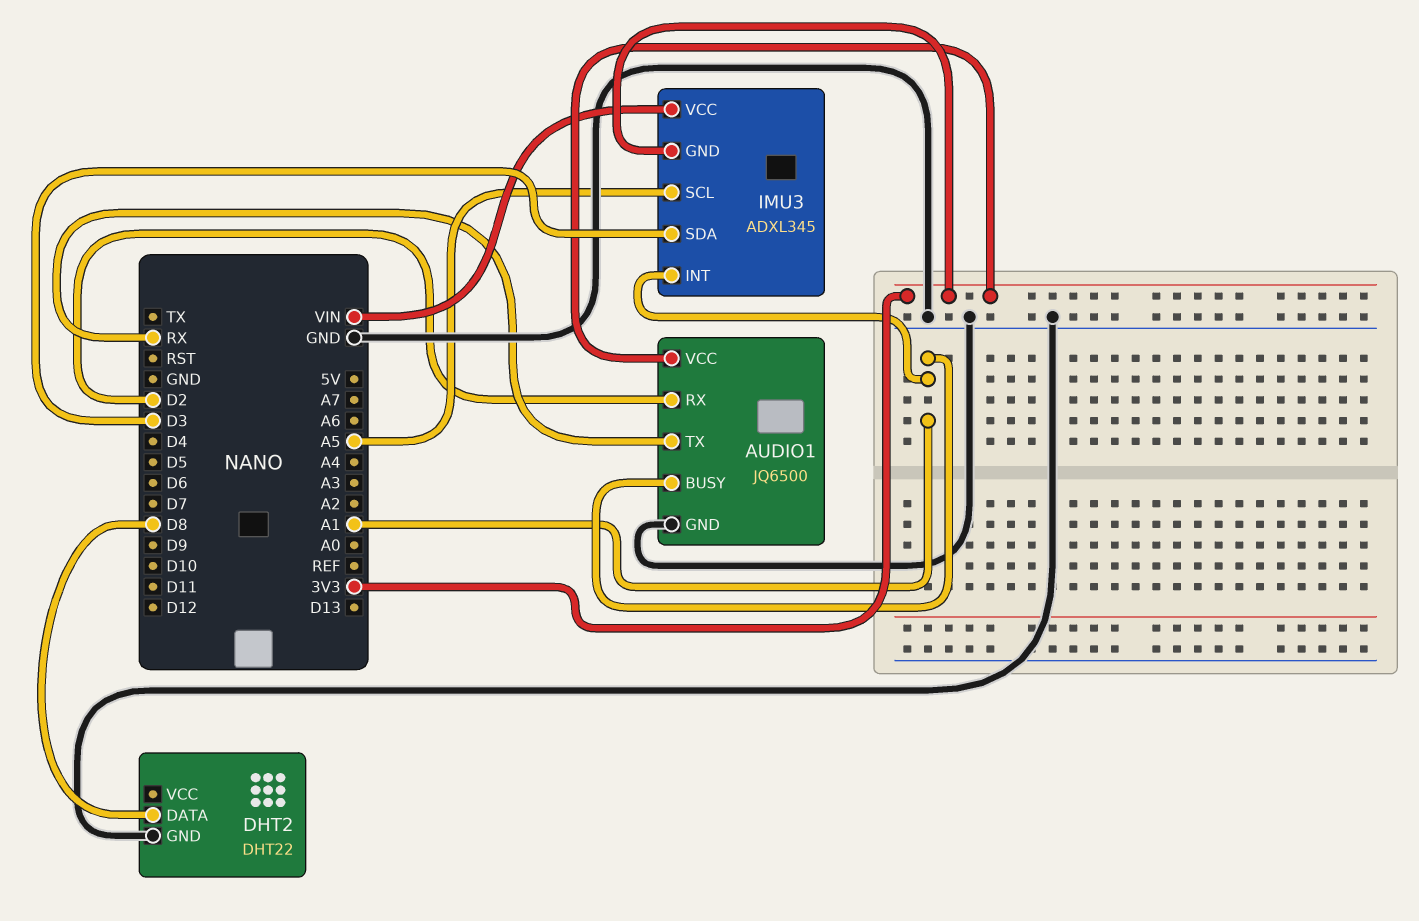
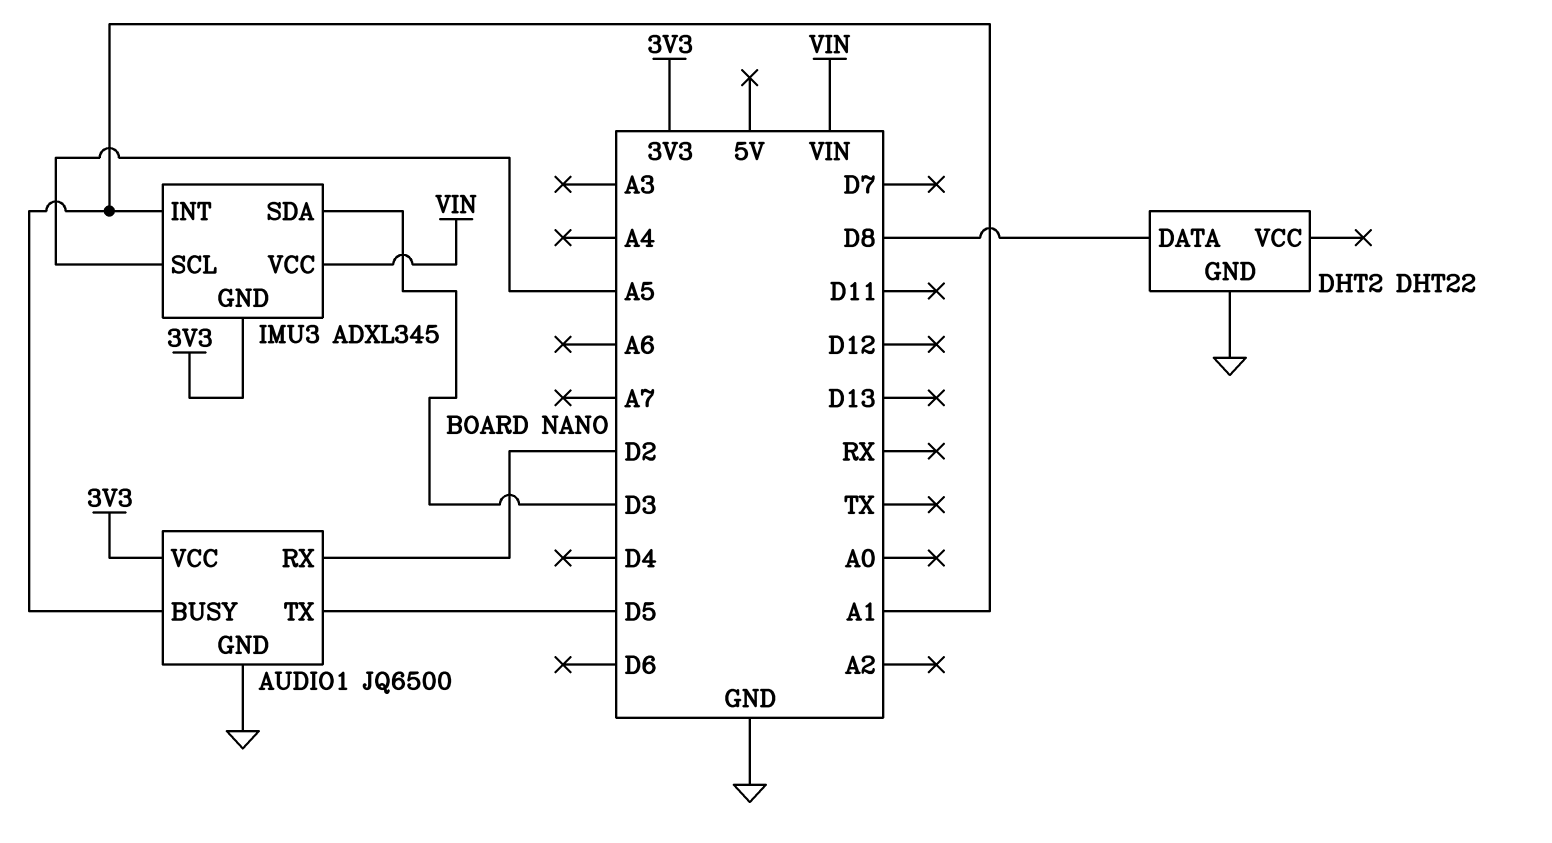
AUDIO1 pin TX: RX -> D5

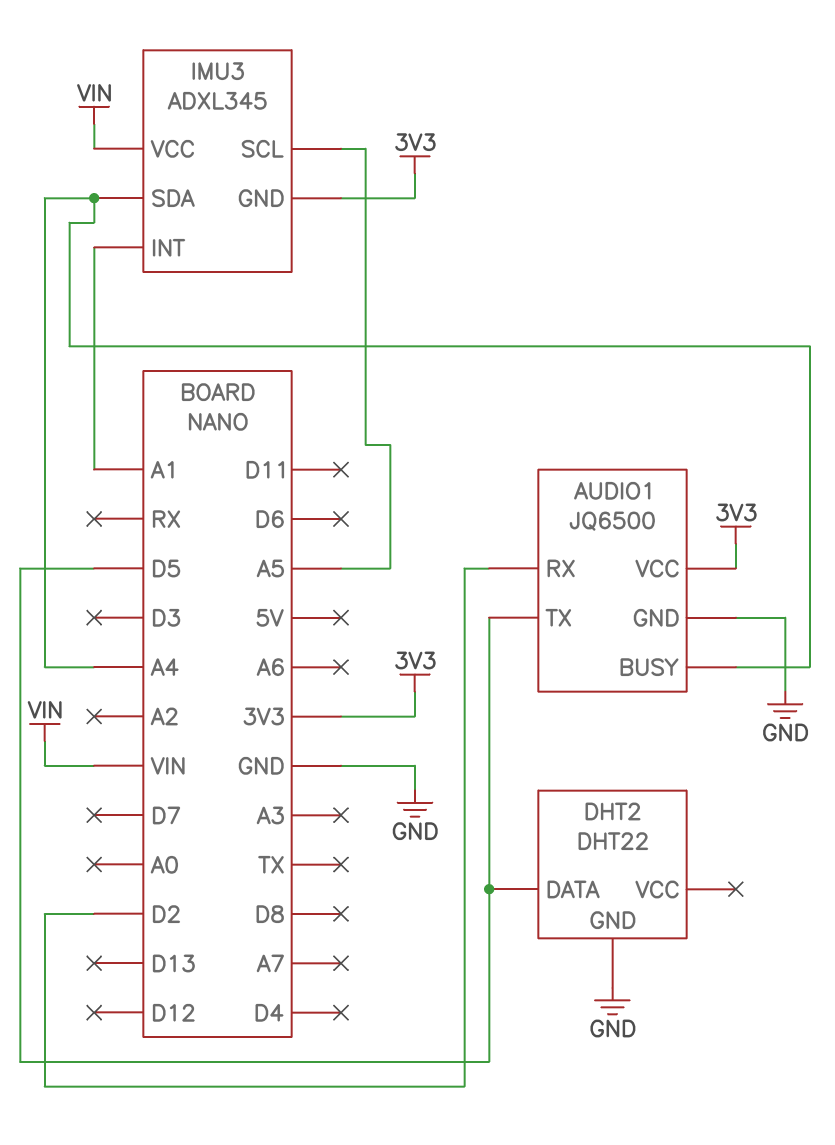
AUDIO1 pin BUSY: A1 -> A4
DHT2 pin DATA: D8 -> D5
IMU3 pin SDA: D3 -> A4

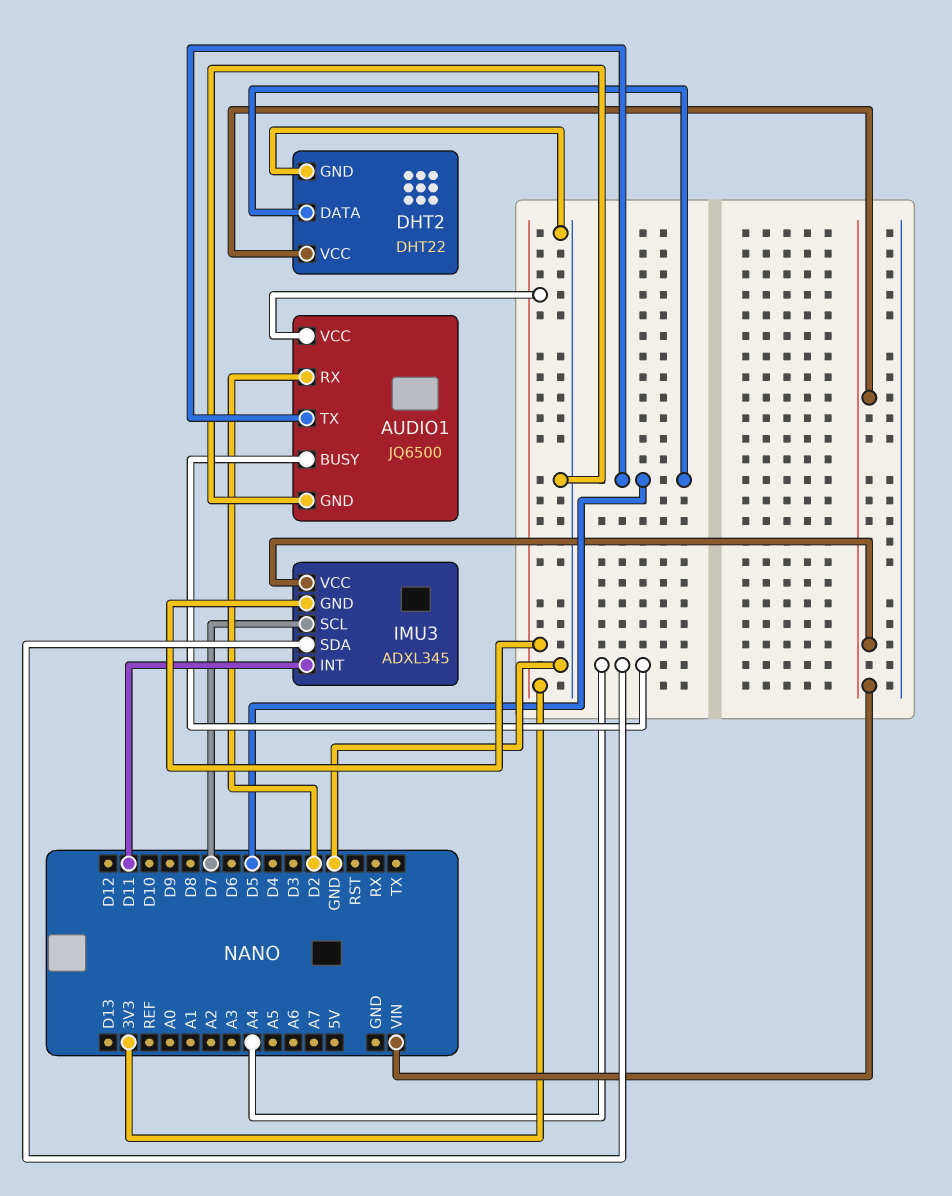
DHT2 pin VCC: none -> VIN
IMU3 pin INT: A1 -> D11
IMU3 pin SCL: A5 -> D7

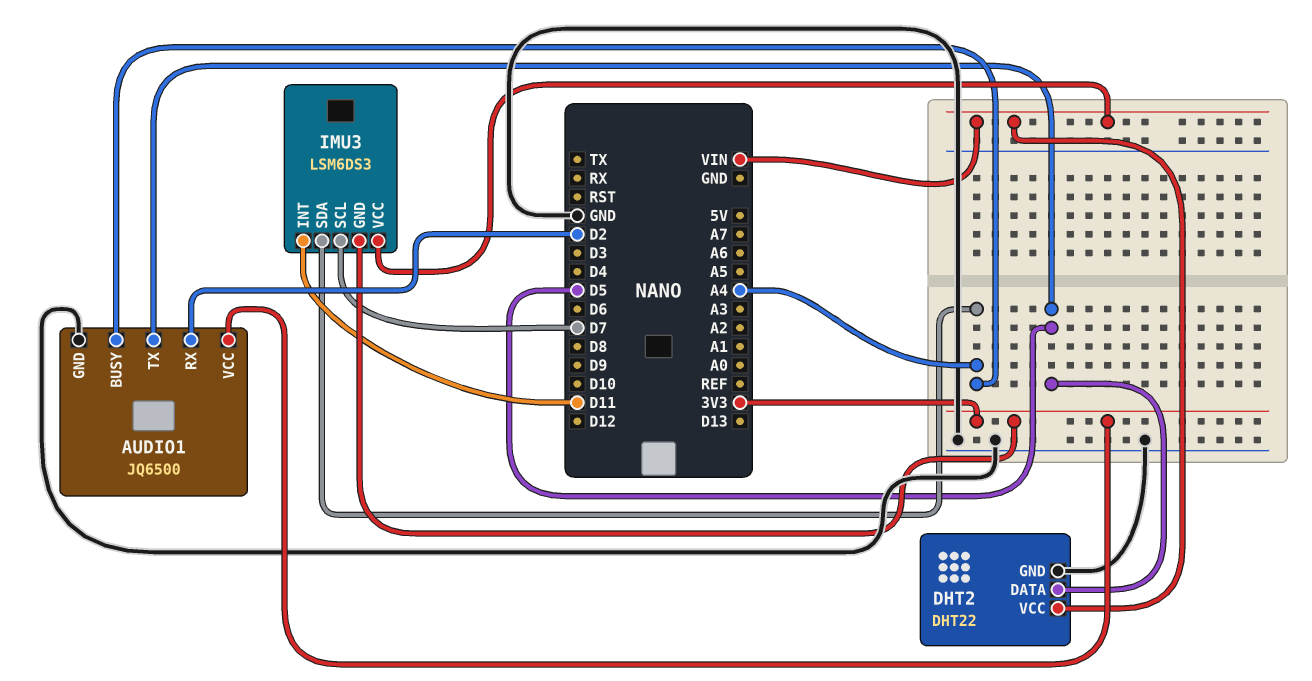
IMU3: ADXL345 -> LSM6DS3

